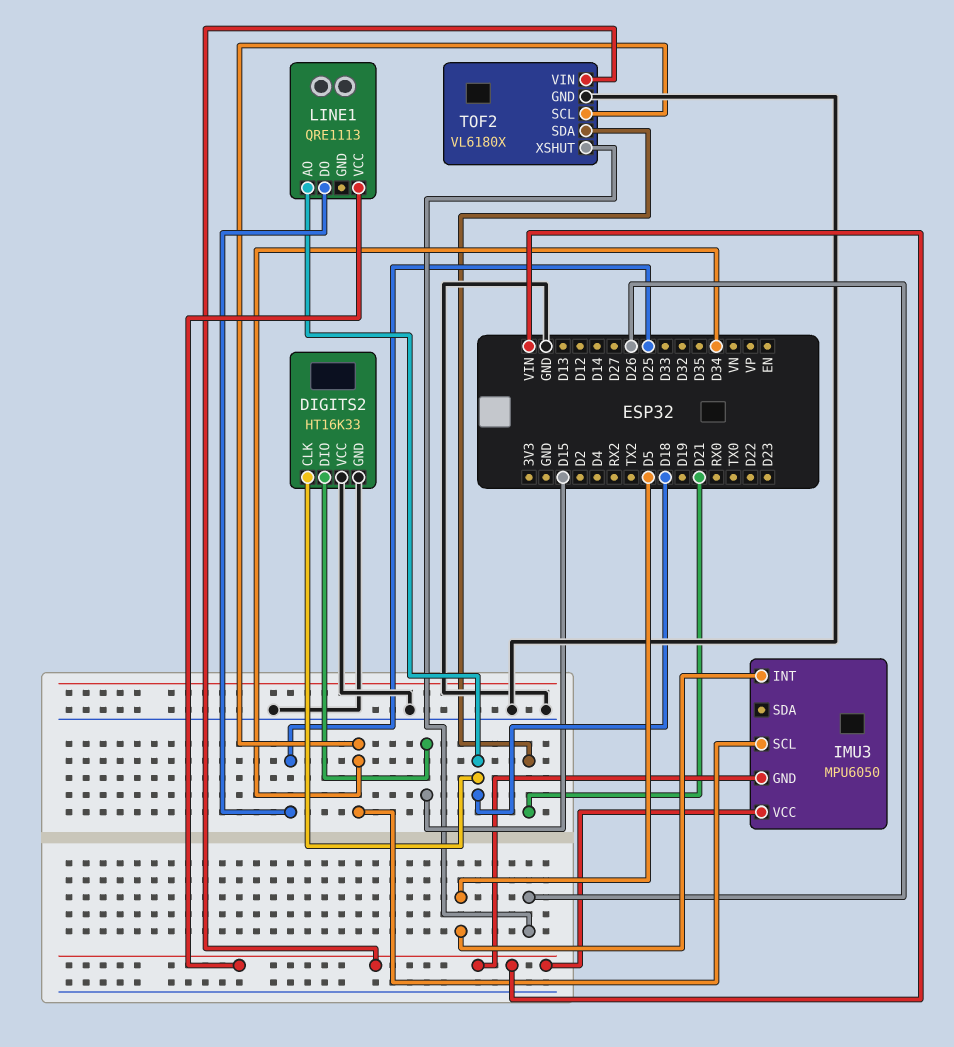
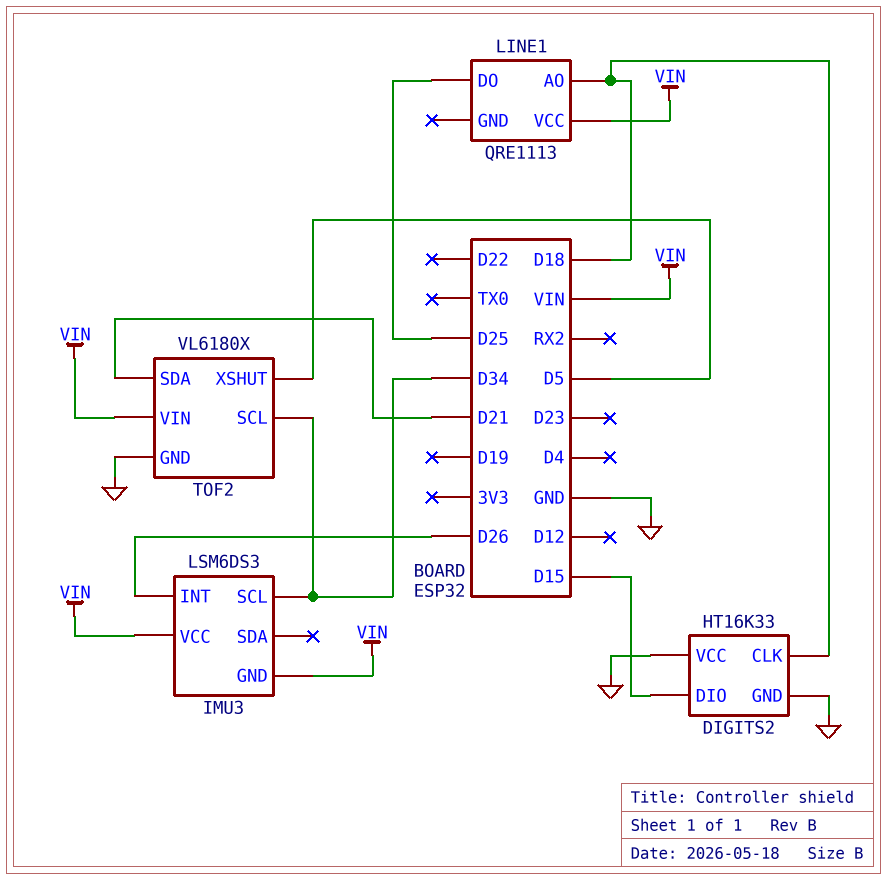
IMU3: MPU6050 -> LSM6DS3
IMU3 pin INT: D5 -> D26
TOF2 pin XSHUT: D26 -> D5

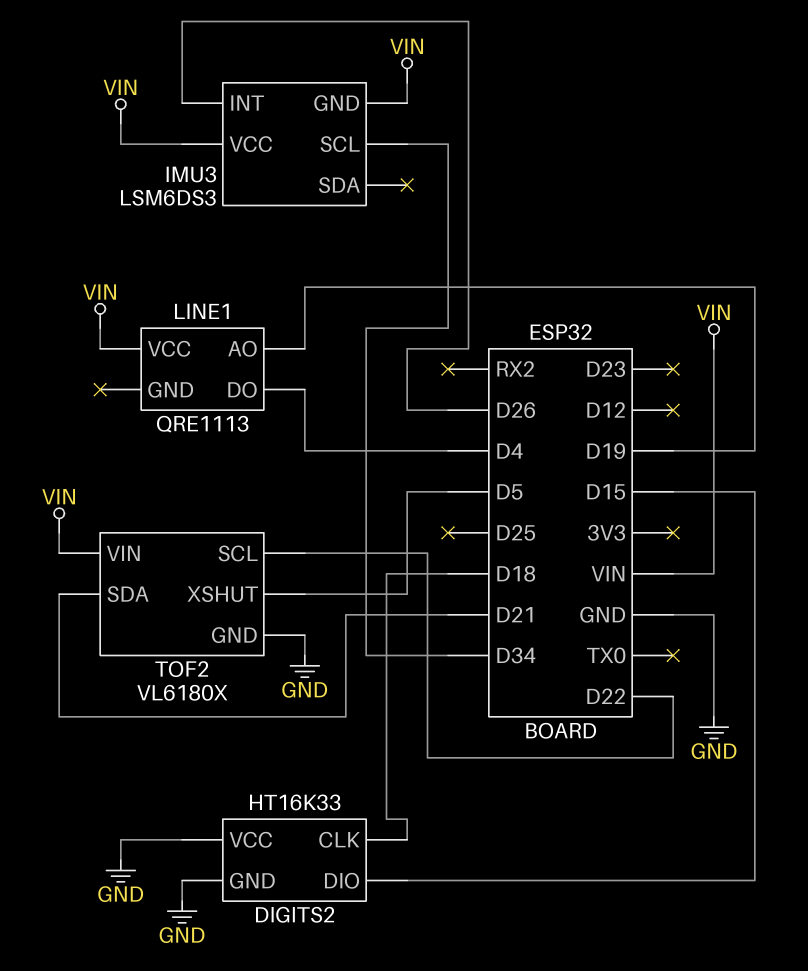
LINE1 pin AO: D18 -> D19
LINE1 pin DO: D25 -> D4
TOF2 pin SCL: D34 -> D22

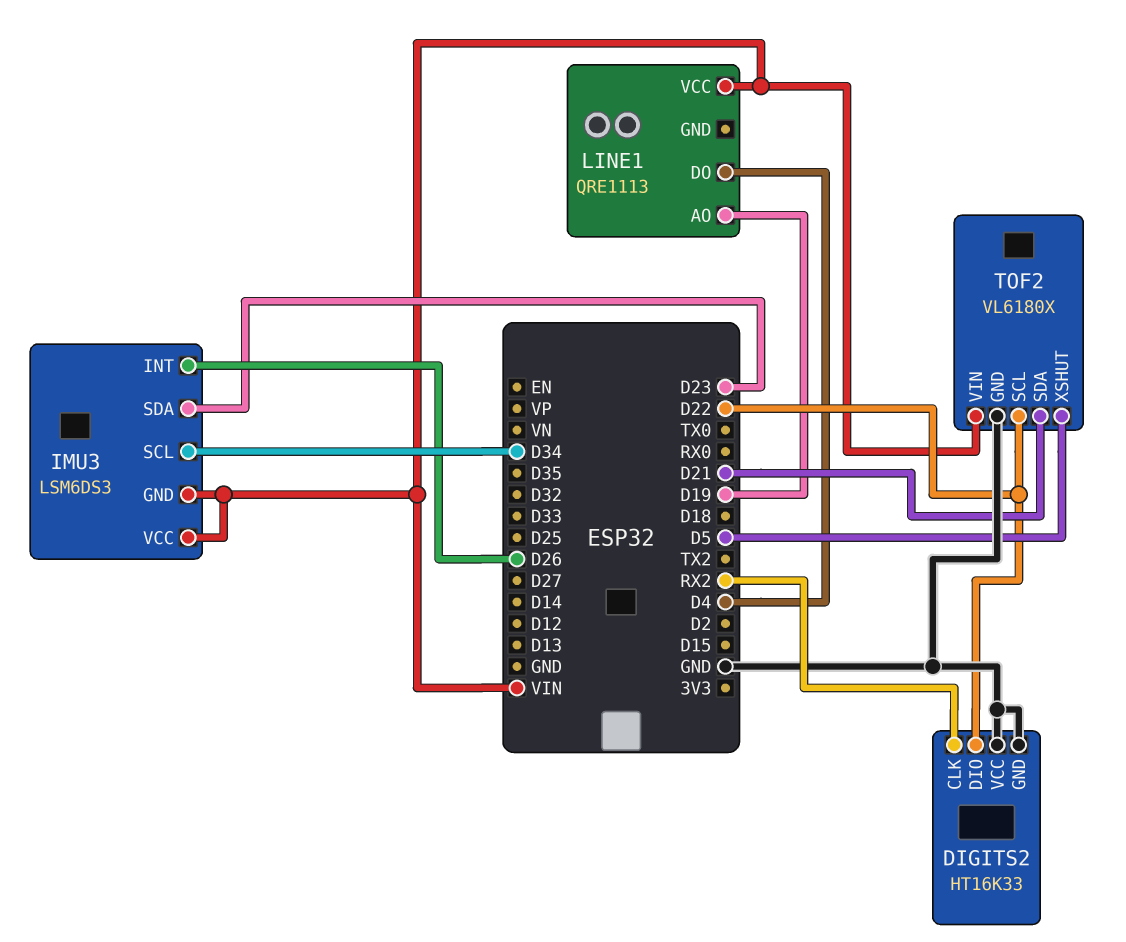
DIGITS2 pin CLK: D18 -> RX2
DIGITS2 pin DIO: D15 -> D22
IMU3 pin SDA: none -> D23

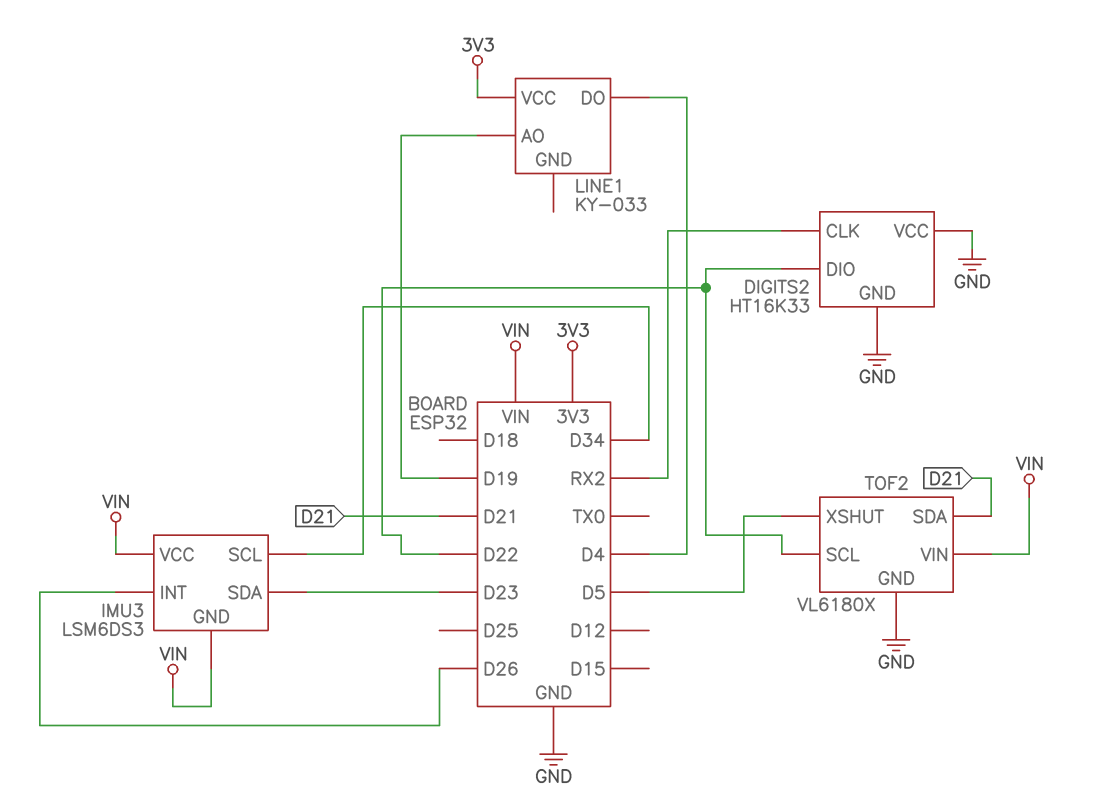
LINE1: QRE1113 -> KY-033
LINE1 pin VCC: VIN -> 3V3

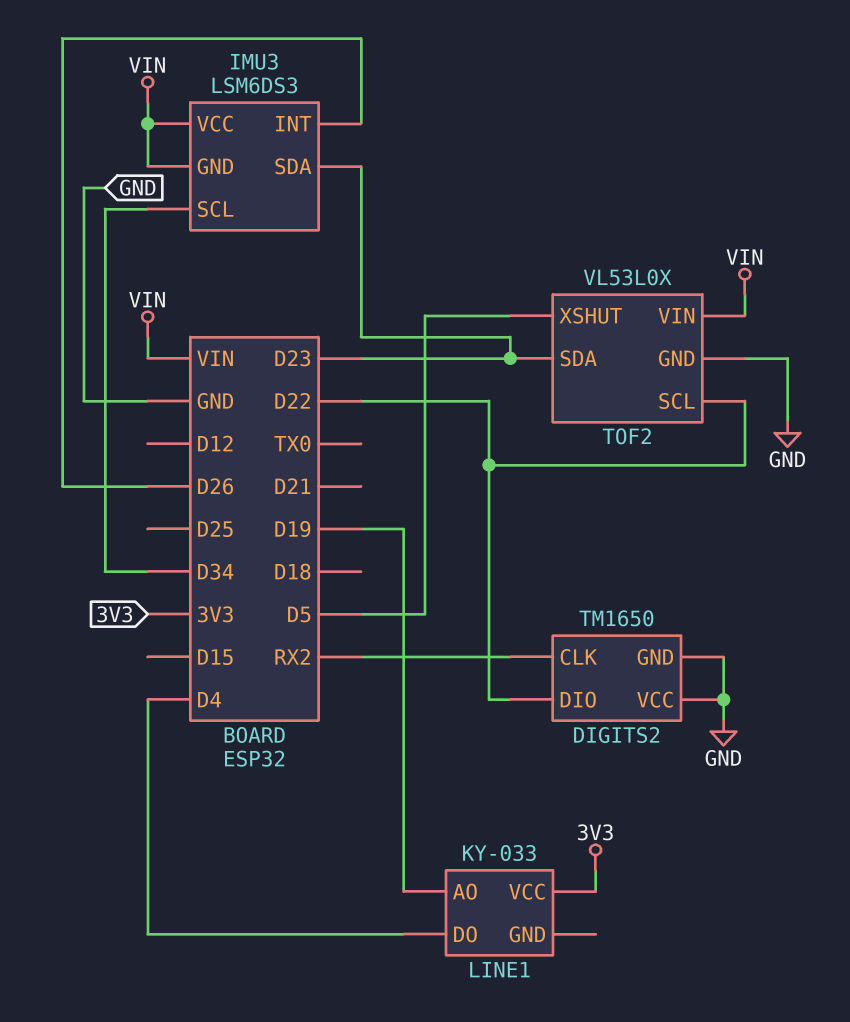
DIGITS2: HT16K33 -> TM1650
TOF2: VL6180X -> VL53L0X
TOF2 pin SDA: D21 -> D23

